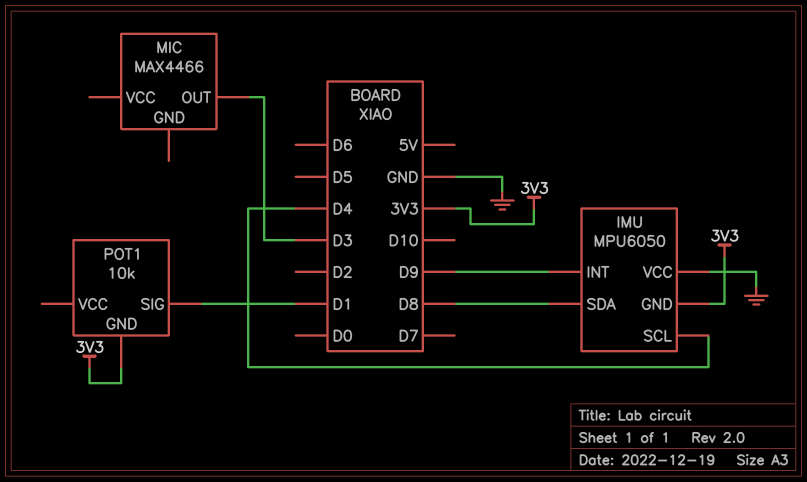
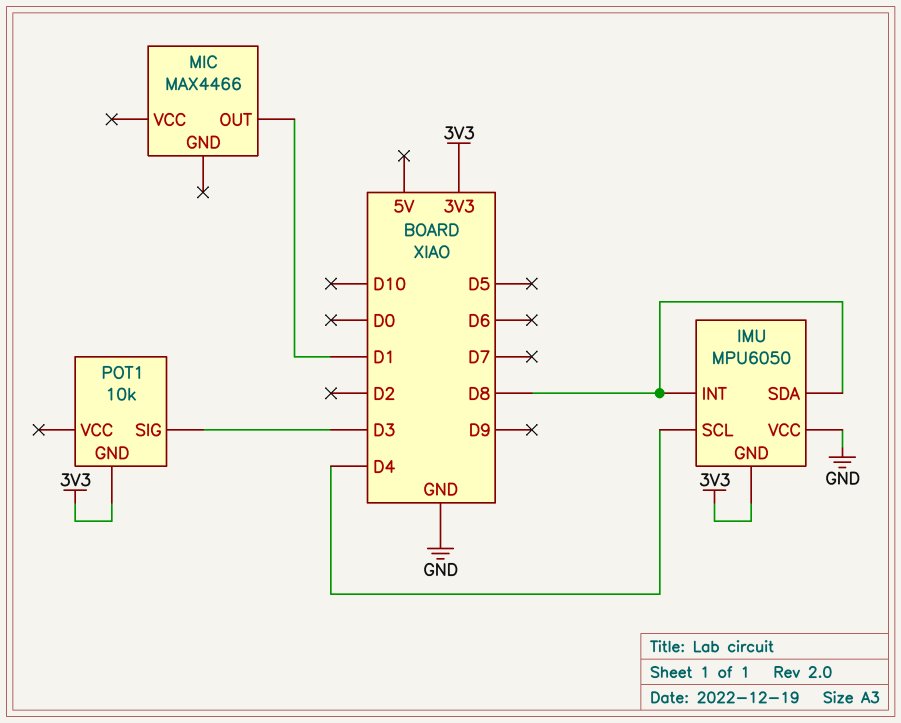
IMU pin INT: D9 -> D8
MIC pin OUT: D3 -> D1
POT1 pin SIG: D1 -> D3

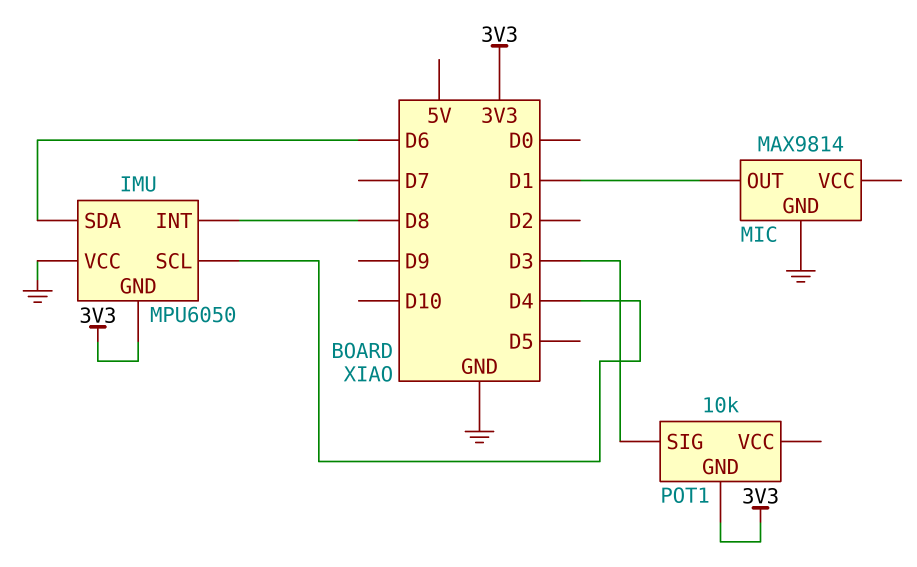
IMU pin SDA: D8 -> D6
MIC: MAX4466 -> MAX9814
MIC pin GND: none -> GND

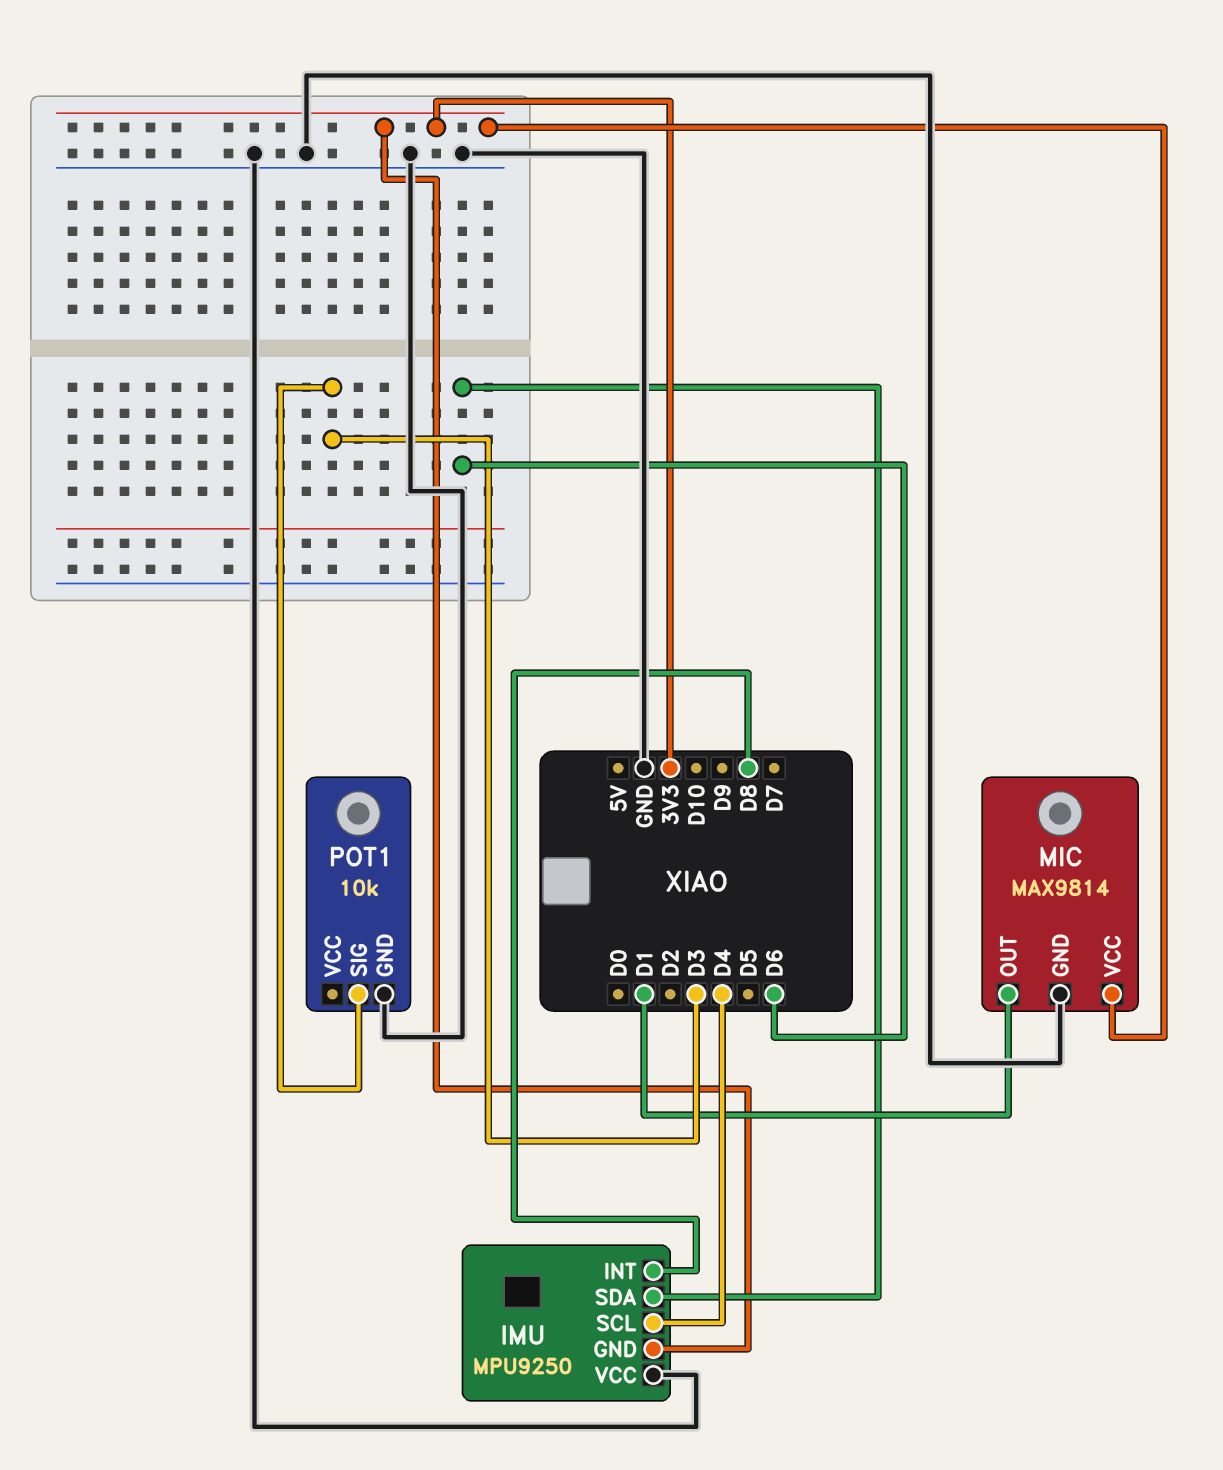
IMU: MPU6050 -> MPU9250
MIC pin VCC: none -> 3V3
POT1 pin GND: 3V3 -> GND

